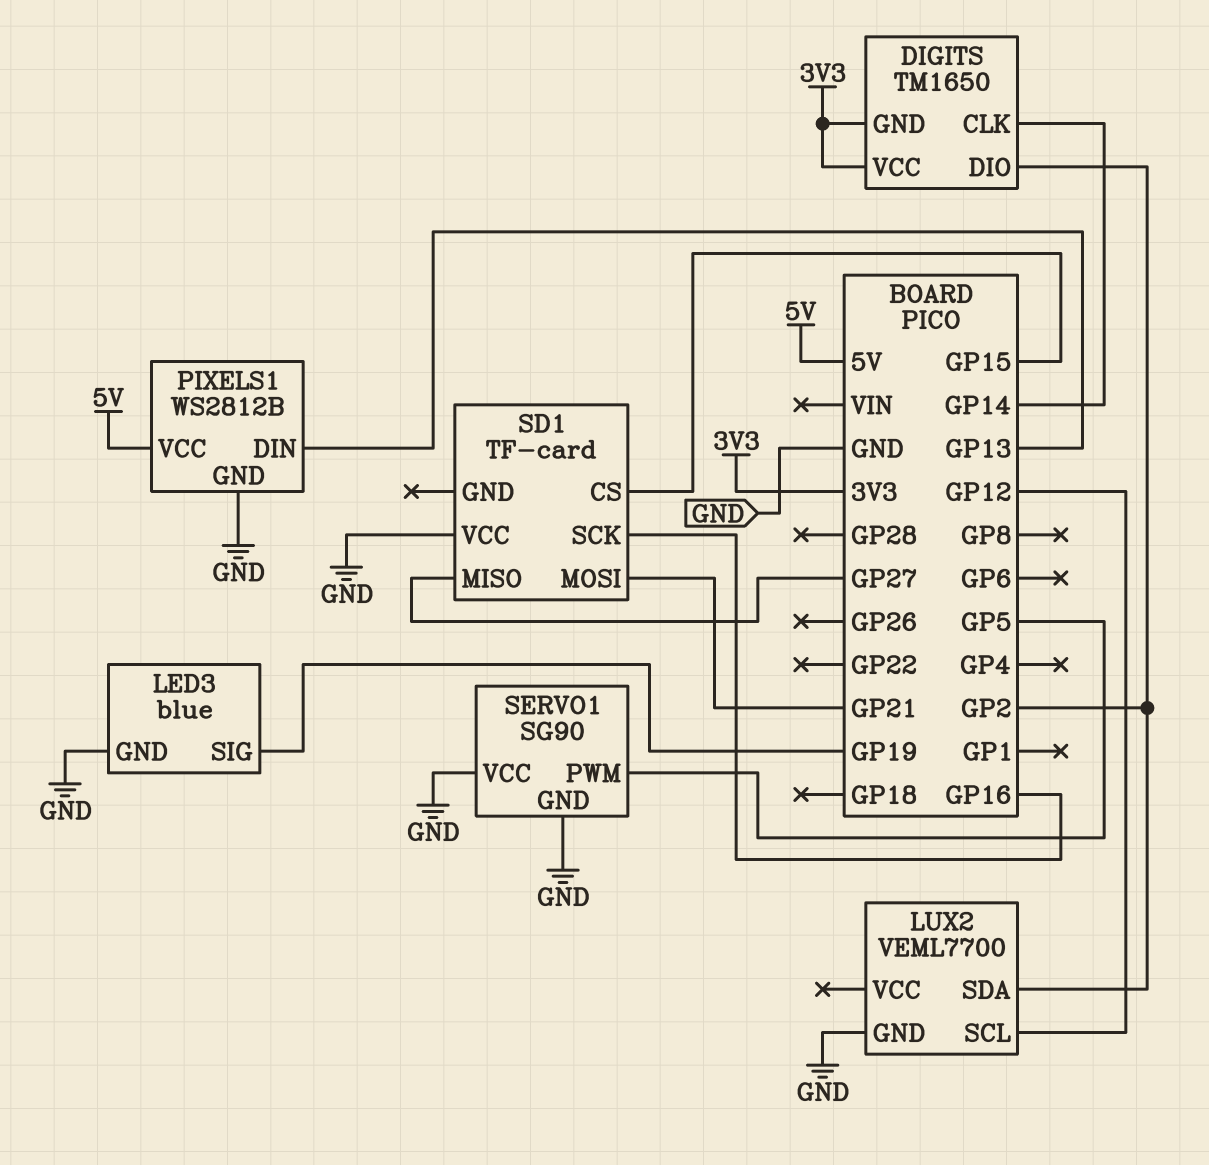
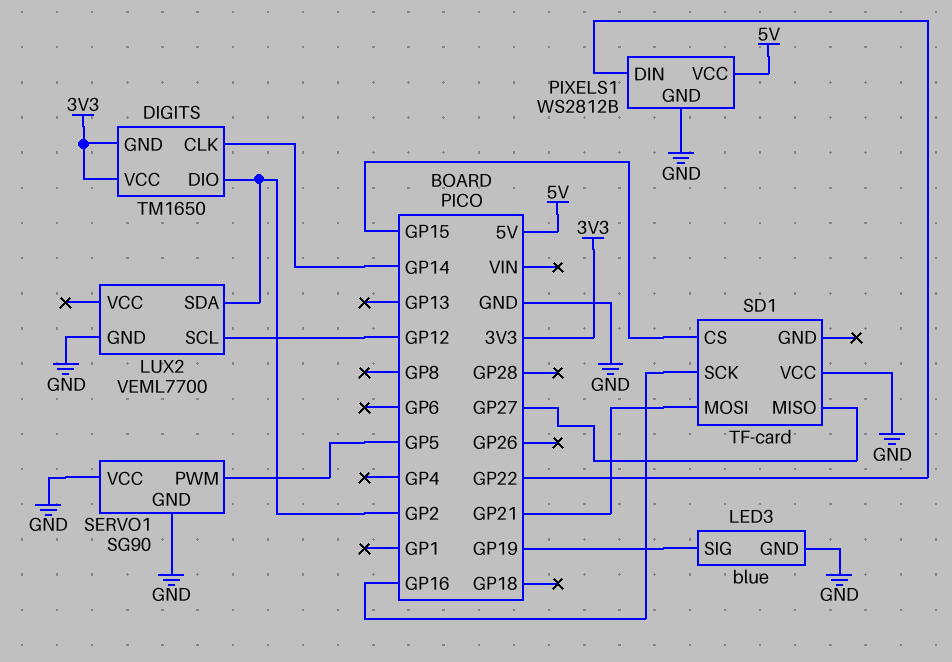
PIXELS1 pin DIN: GP13 -> GP22

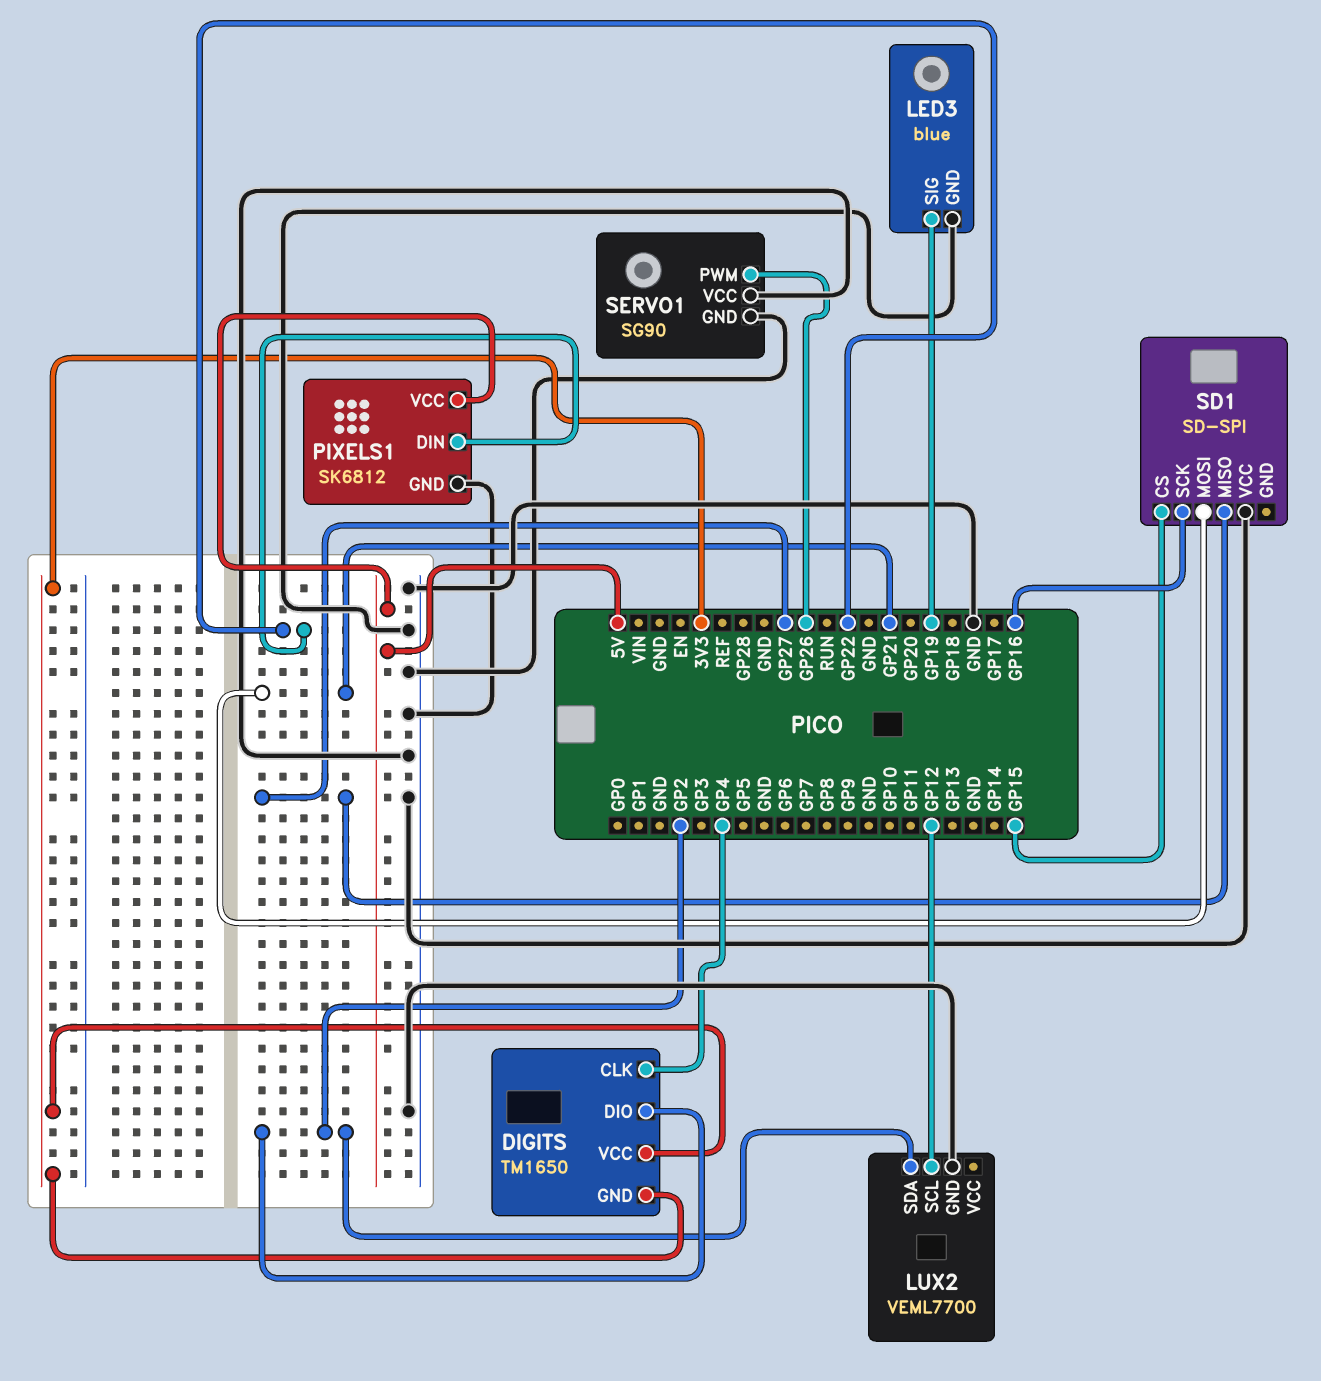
DIGITS pin CLK: GP14 -> GP4
PIXELS1: WS2812B -> SK6812
SD1: TF-card -> SD-SPI
SERVO1 pin PWM: GP5 -> GP26

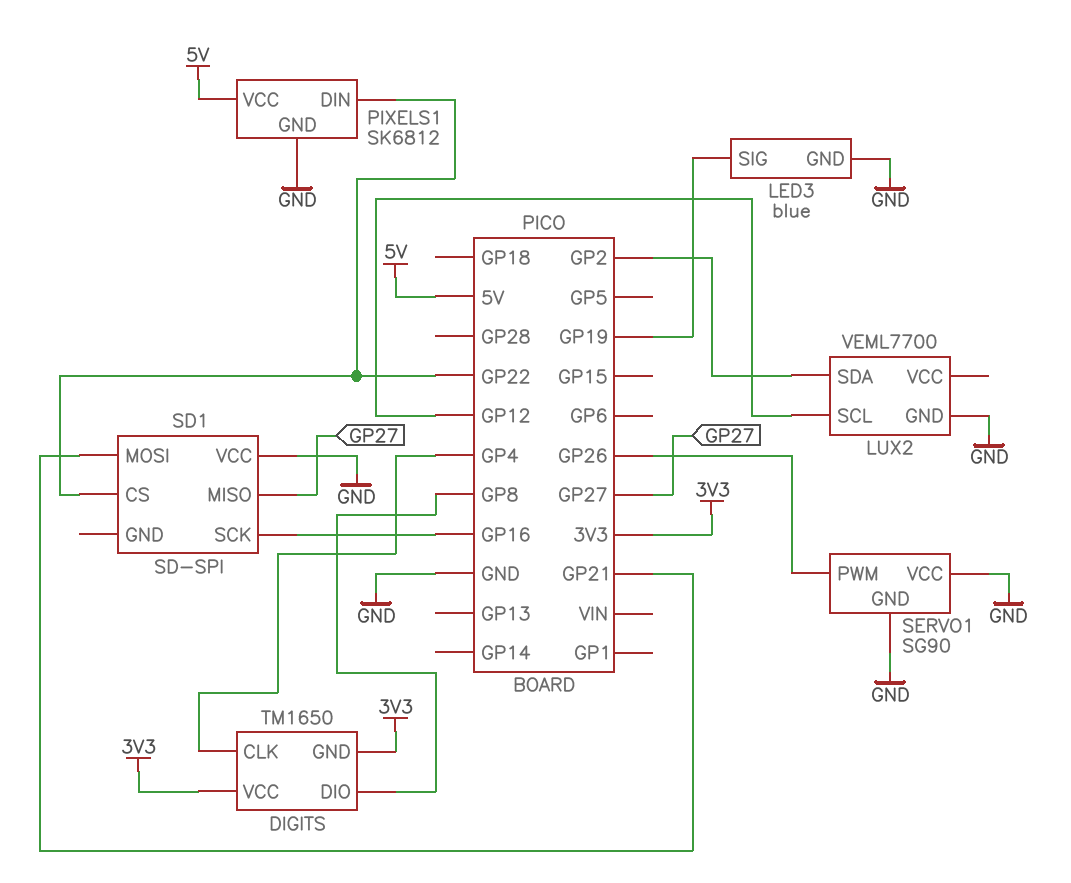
DIGITS pin DIO: GP2 -> GP8
SD1 pin CS: GP15 -> GP22

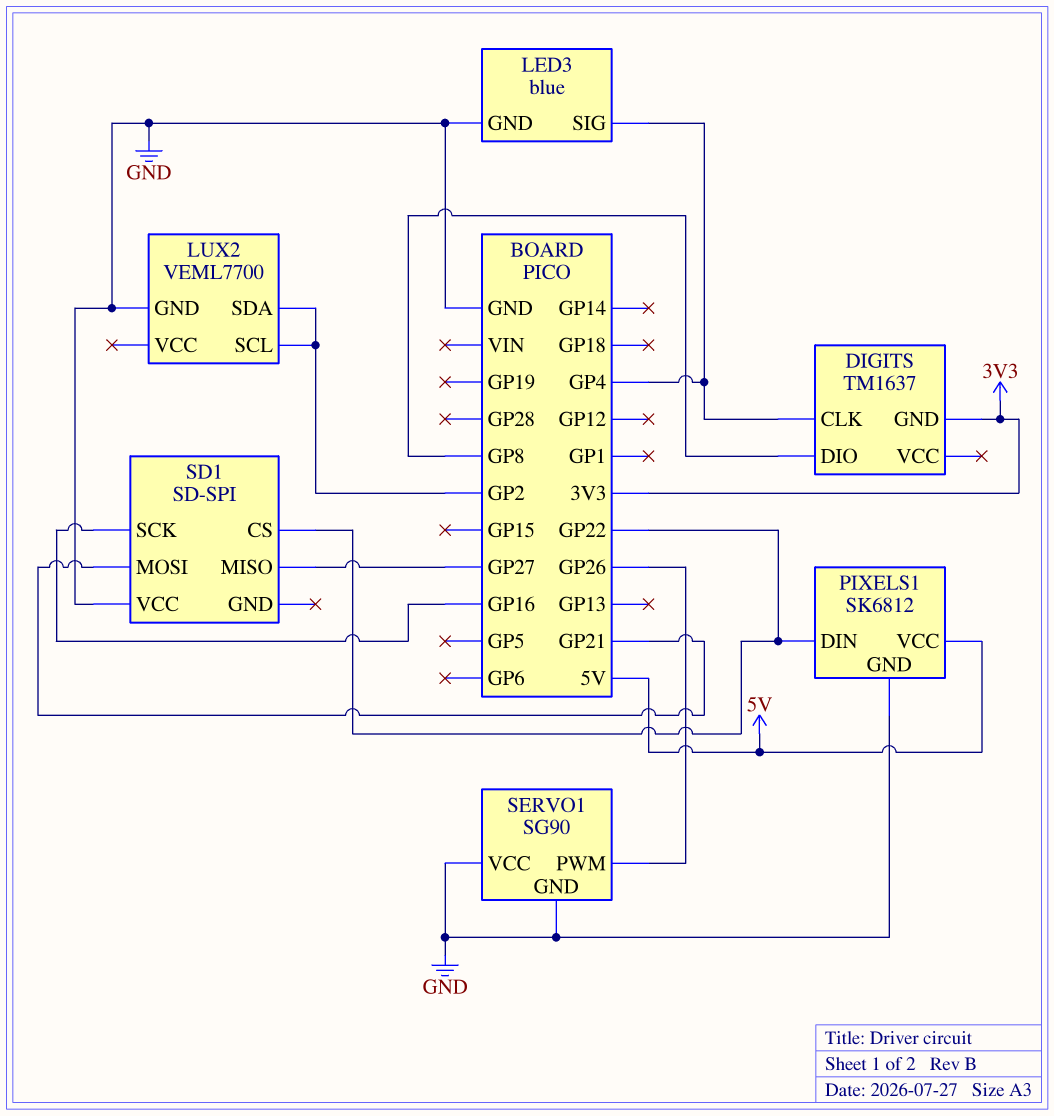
DIGITS: TM1650 -> TM1637
DIGITS pin VCC: 3V3 -> none
LED3 pin SIG: GP19 -> GP4
LUX2 pin SCL: GP12 -> GP2

